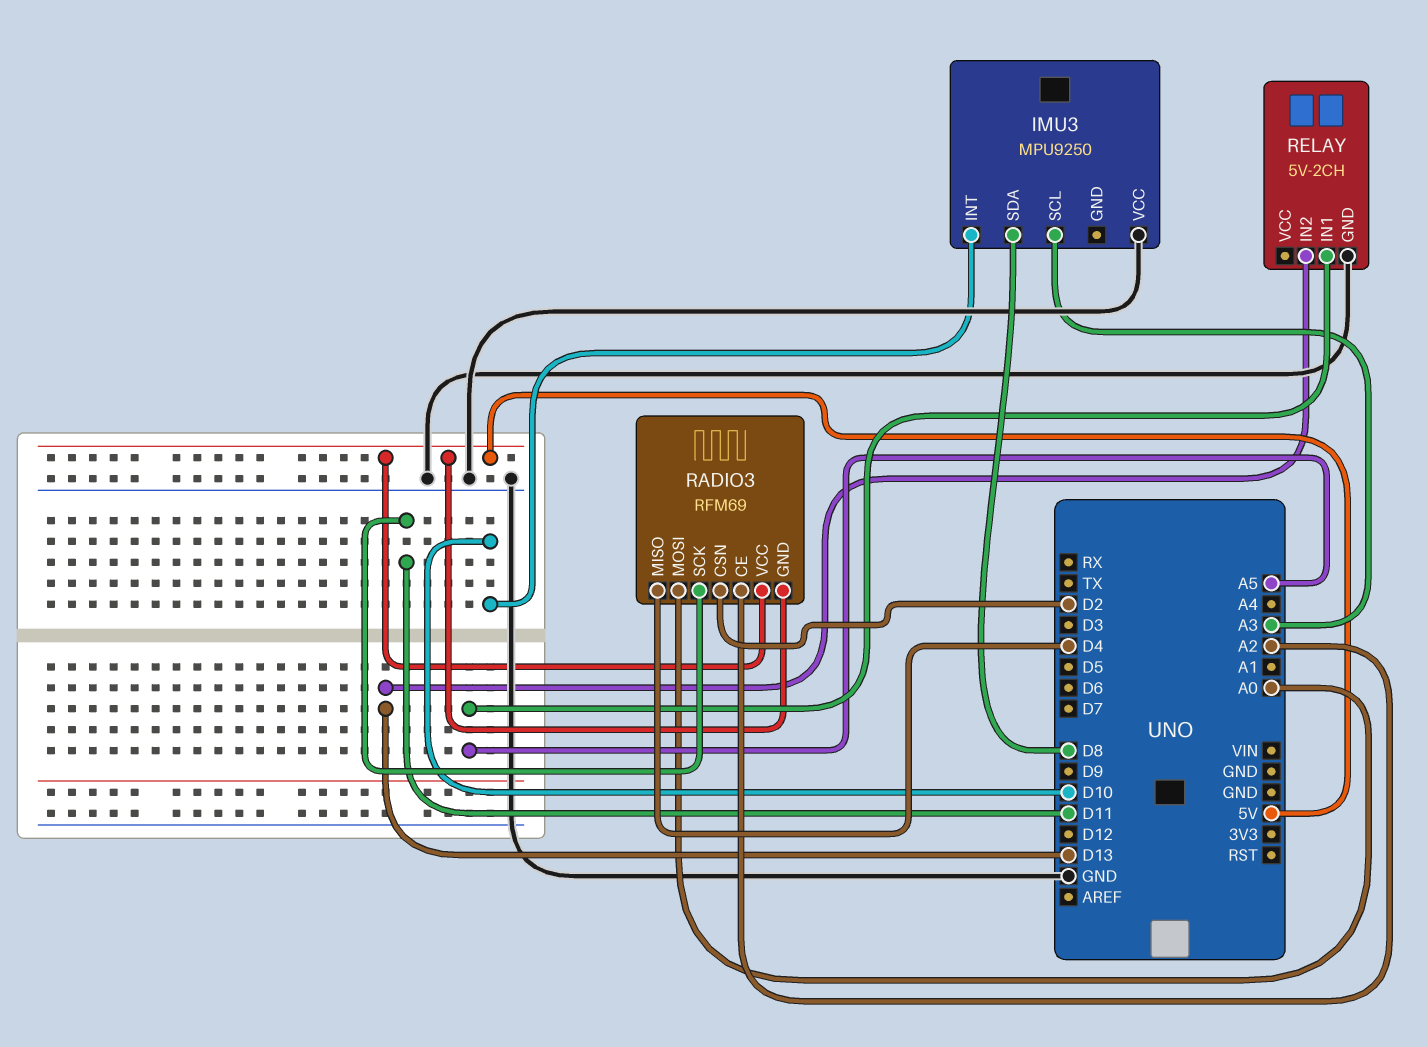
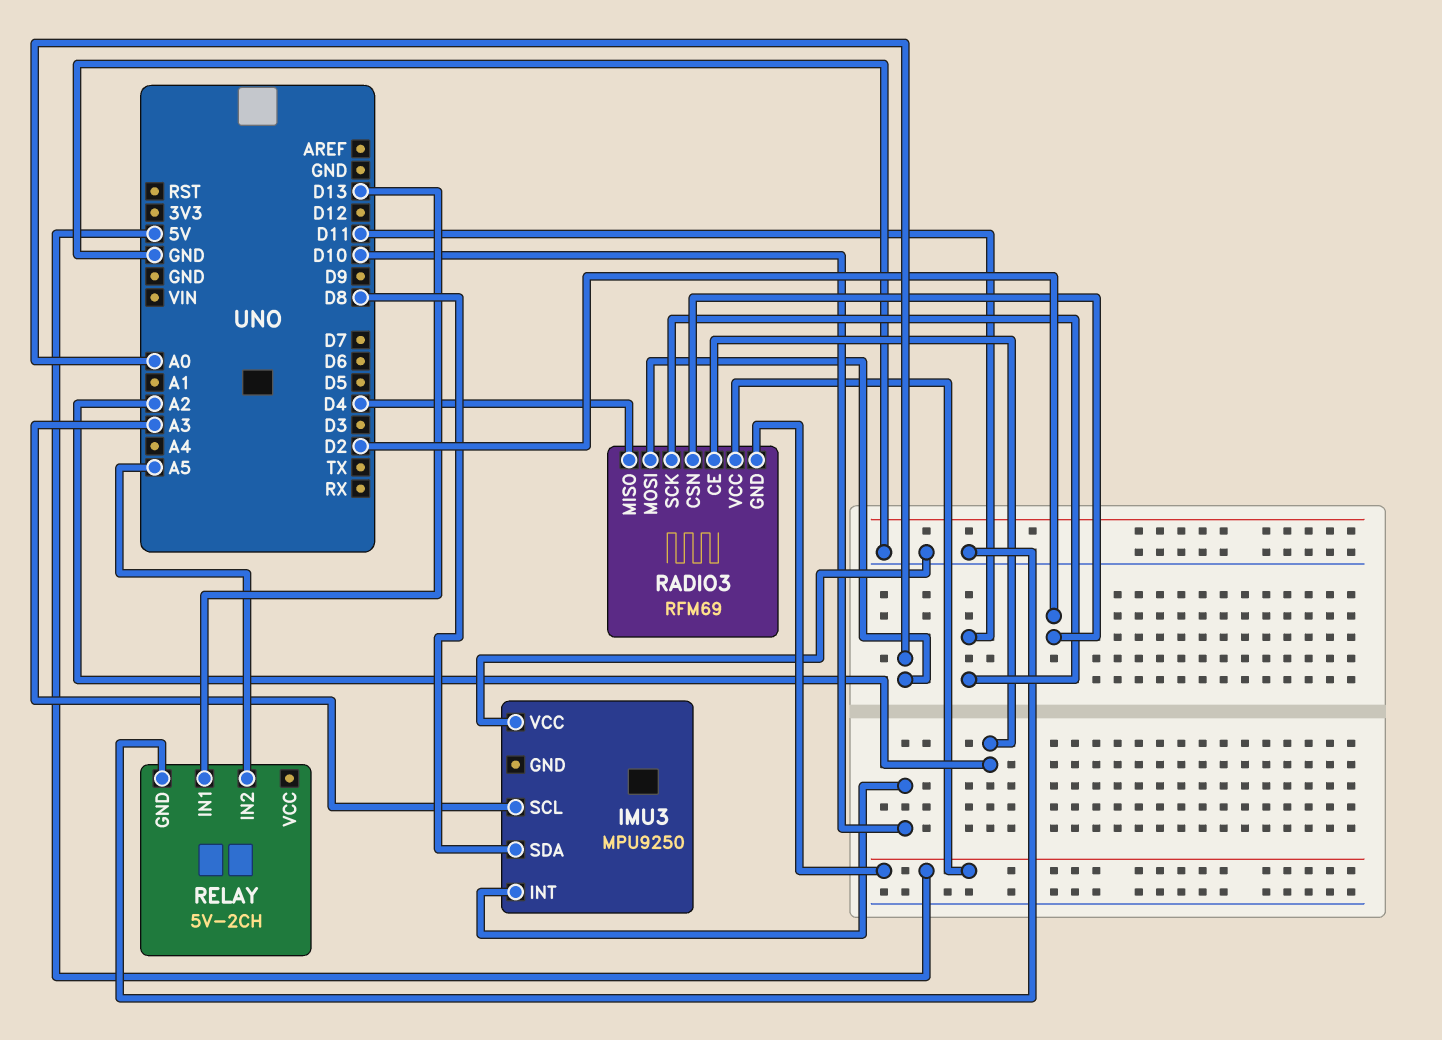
RELAY pin IN1: A5 -> D13
RELAY pin IN2: D13 -> A5

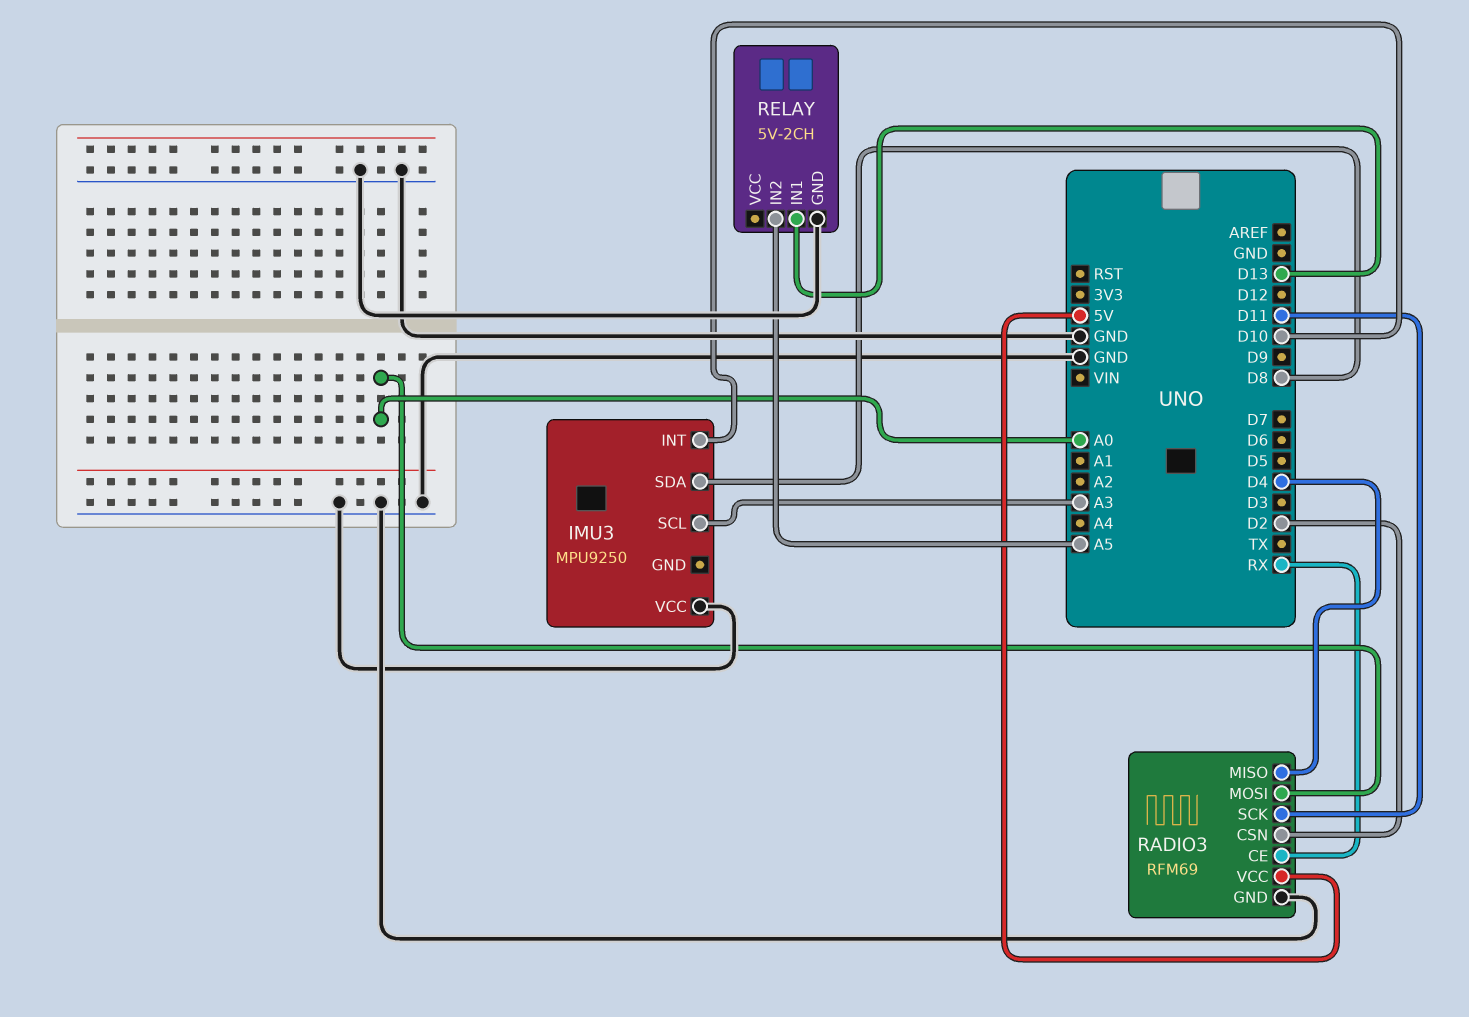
RADIO3 pin CE: A2 -> RX
RADIO3 pin GND: 5V -> GND

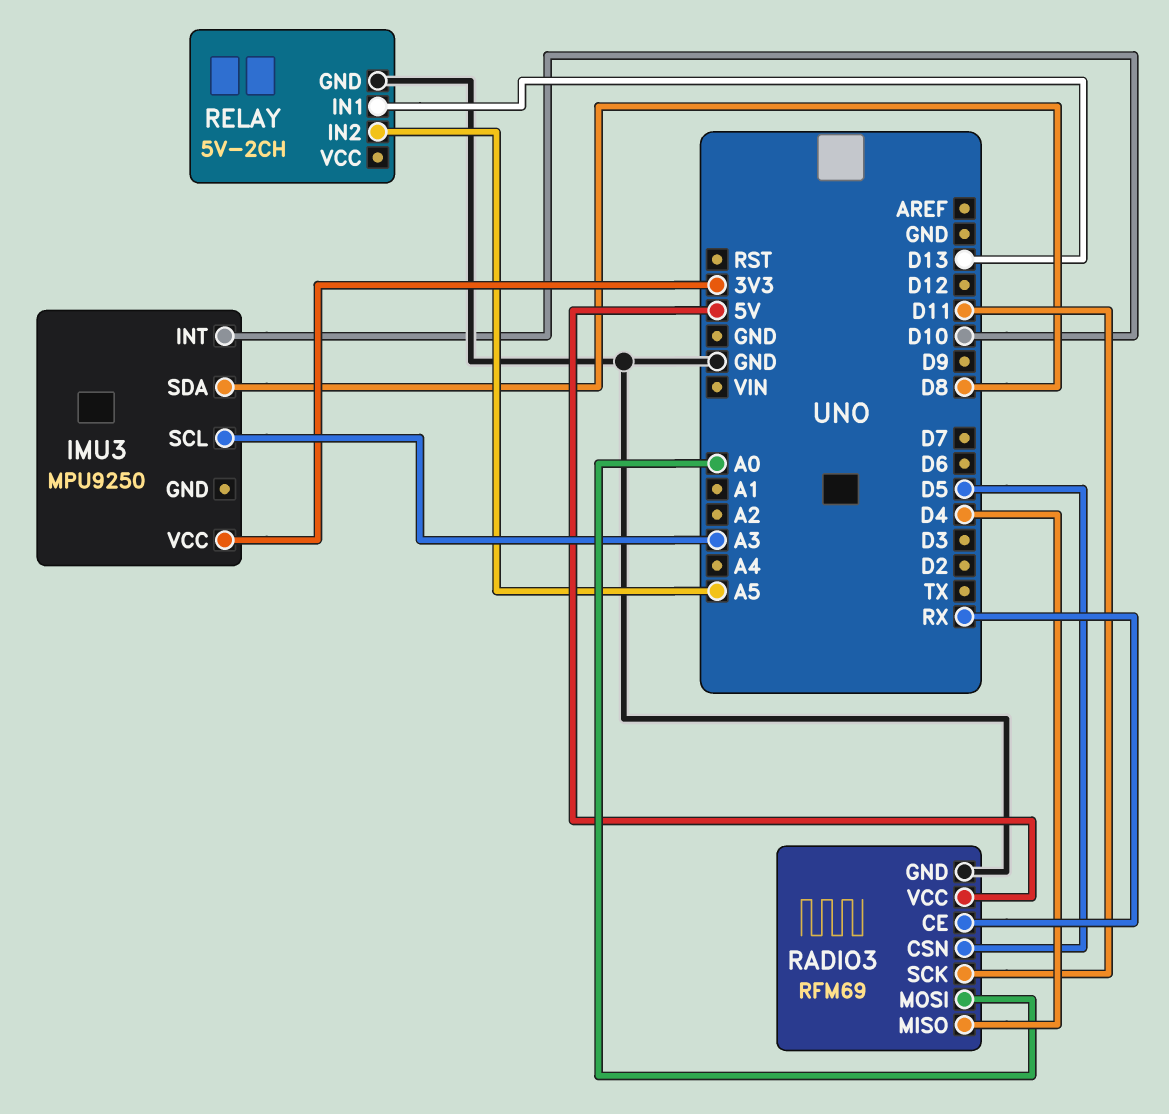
IMU3 pin VCC: GND -> 3V3
RADIO3 pin CSN: D2 -> D5

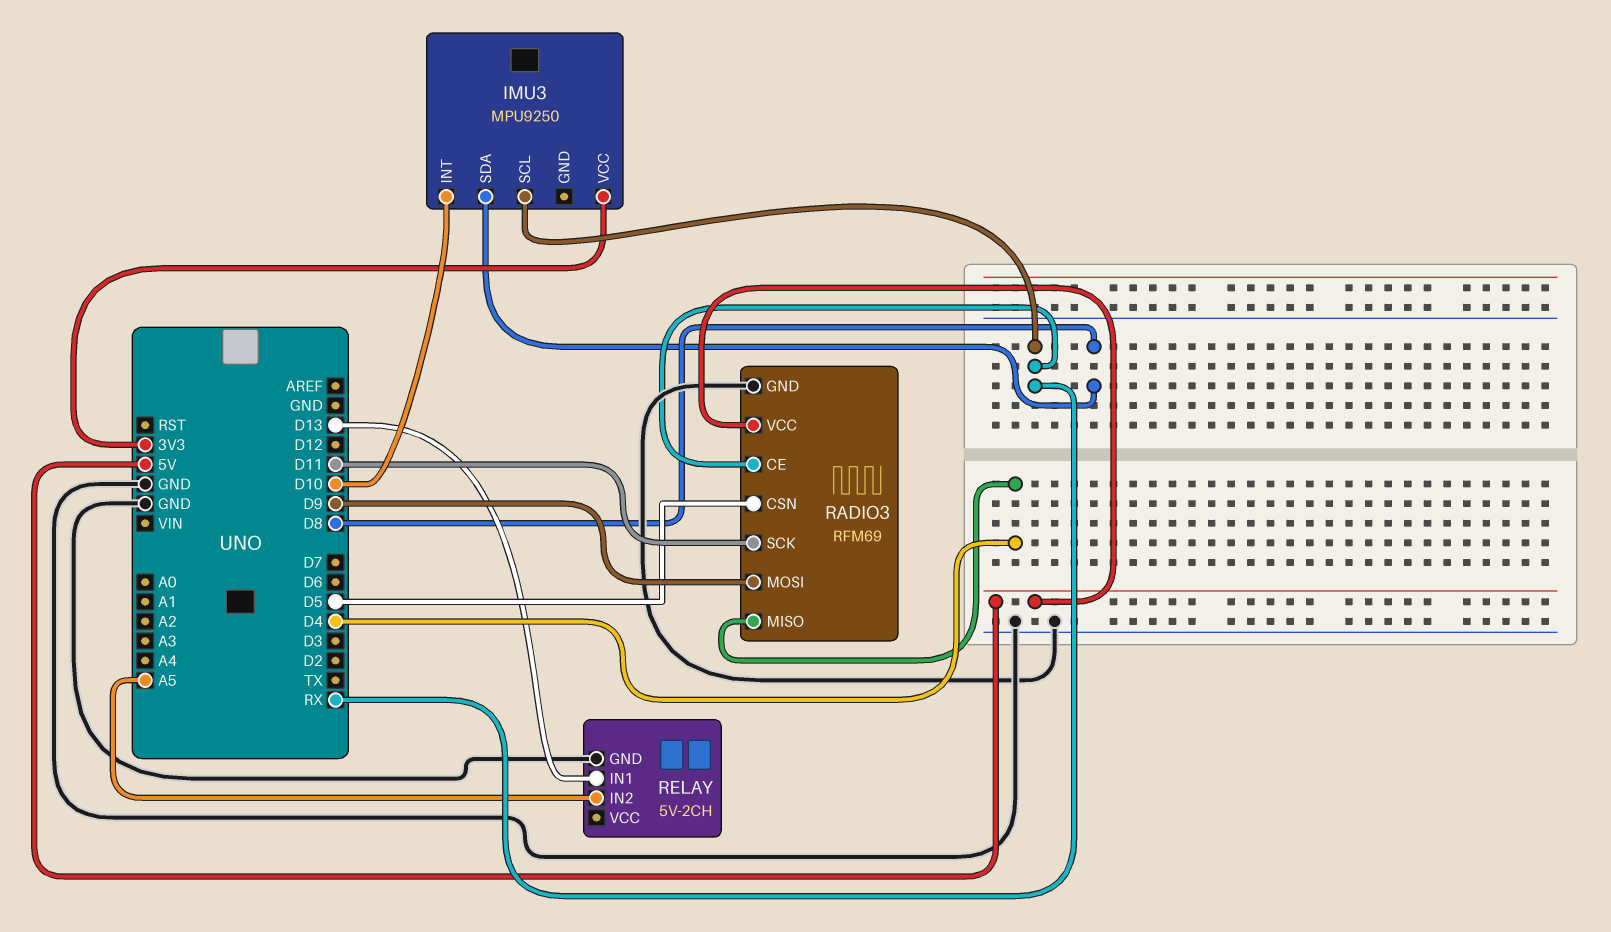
IMU3 pin SCL: A3 -> RX
RADIO3 pin MOSI: A0 -> D9

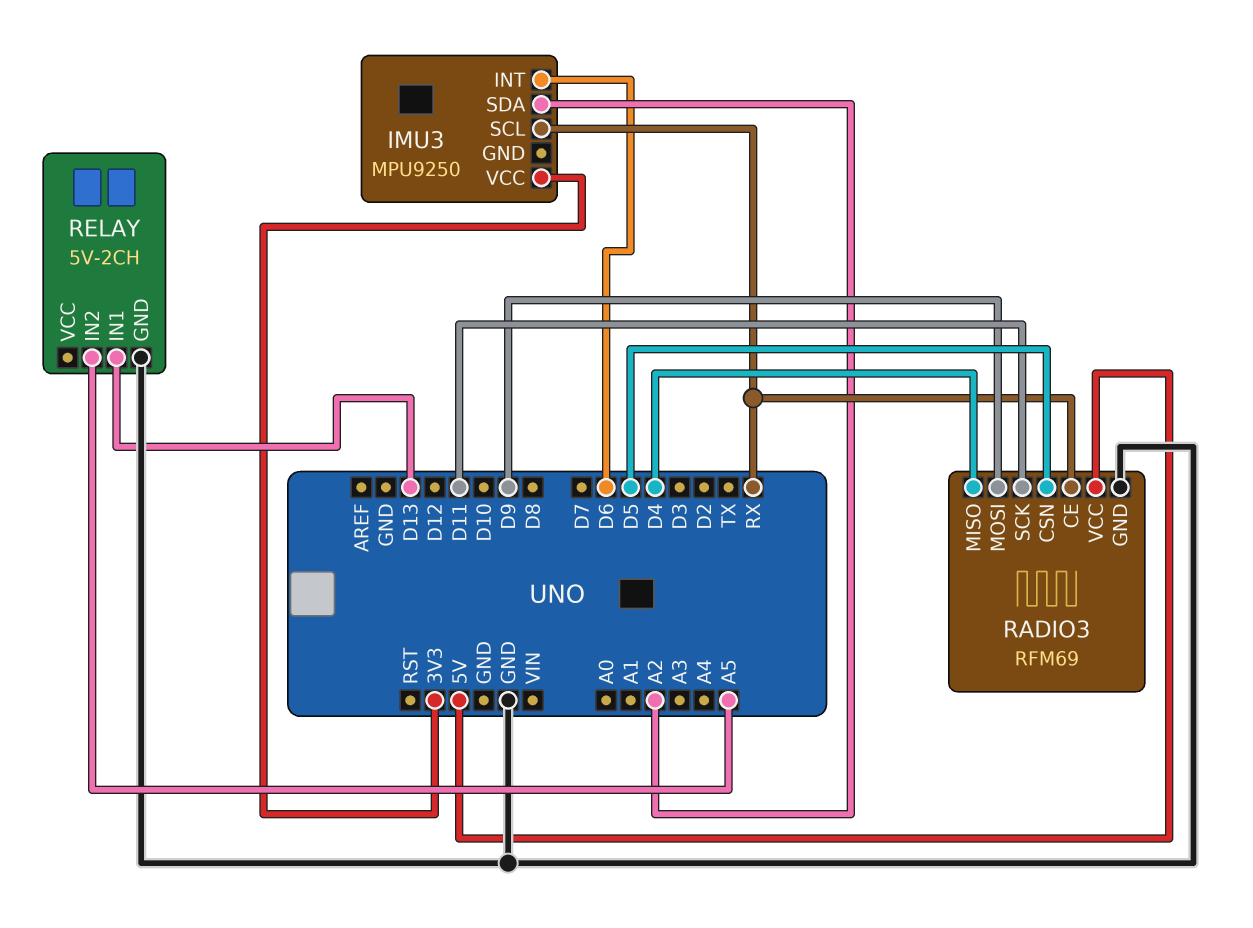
IMU3 pin INT: D10 -> D6
IMU3 pin SDA: D8 -> A2

